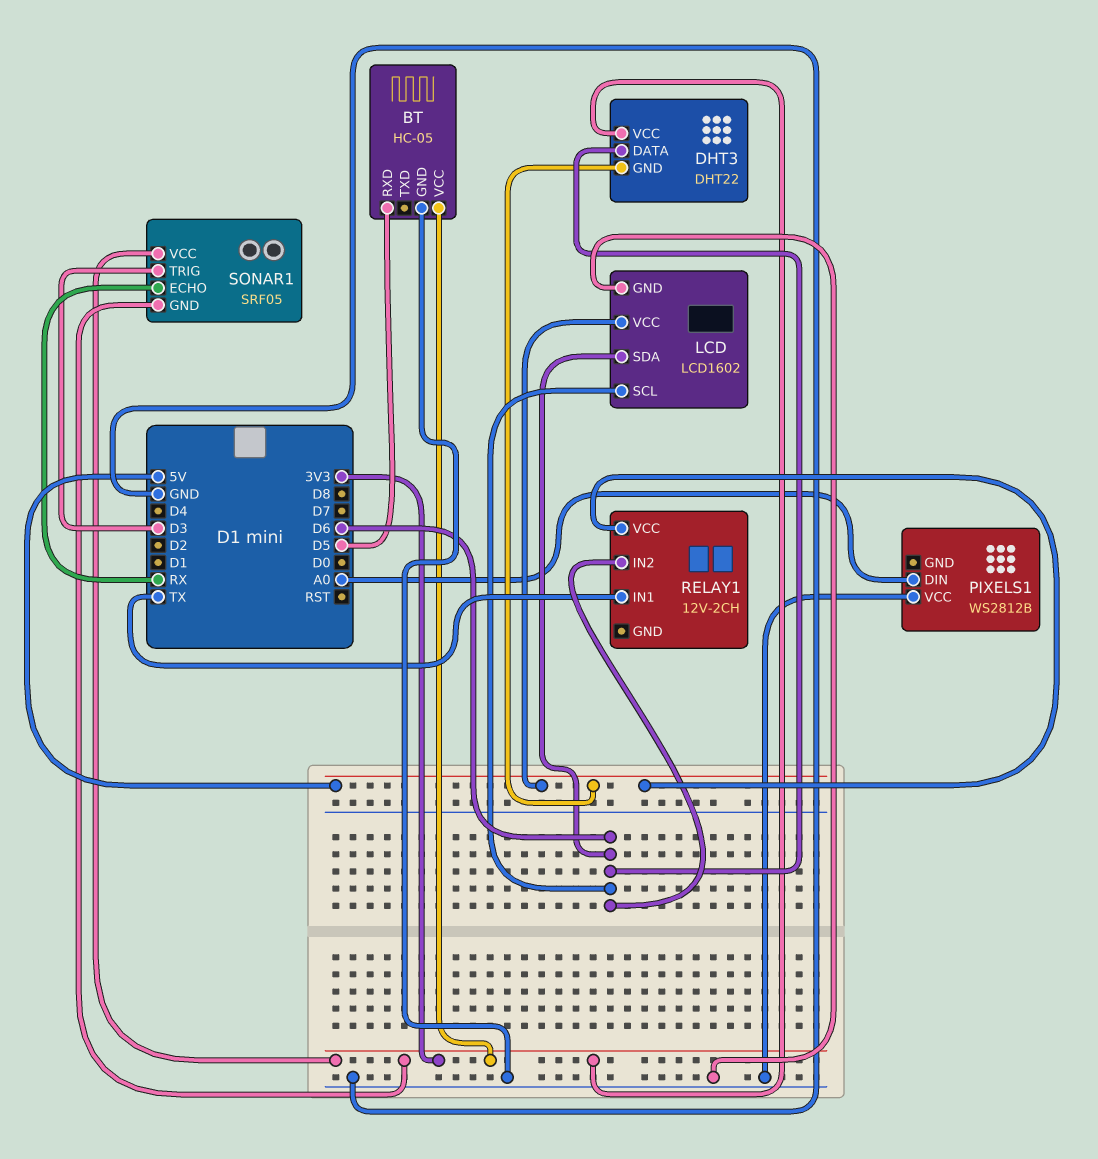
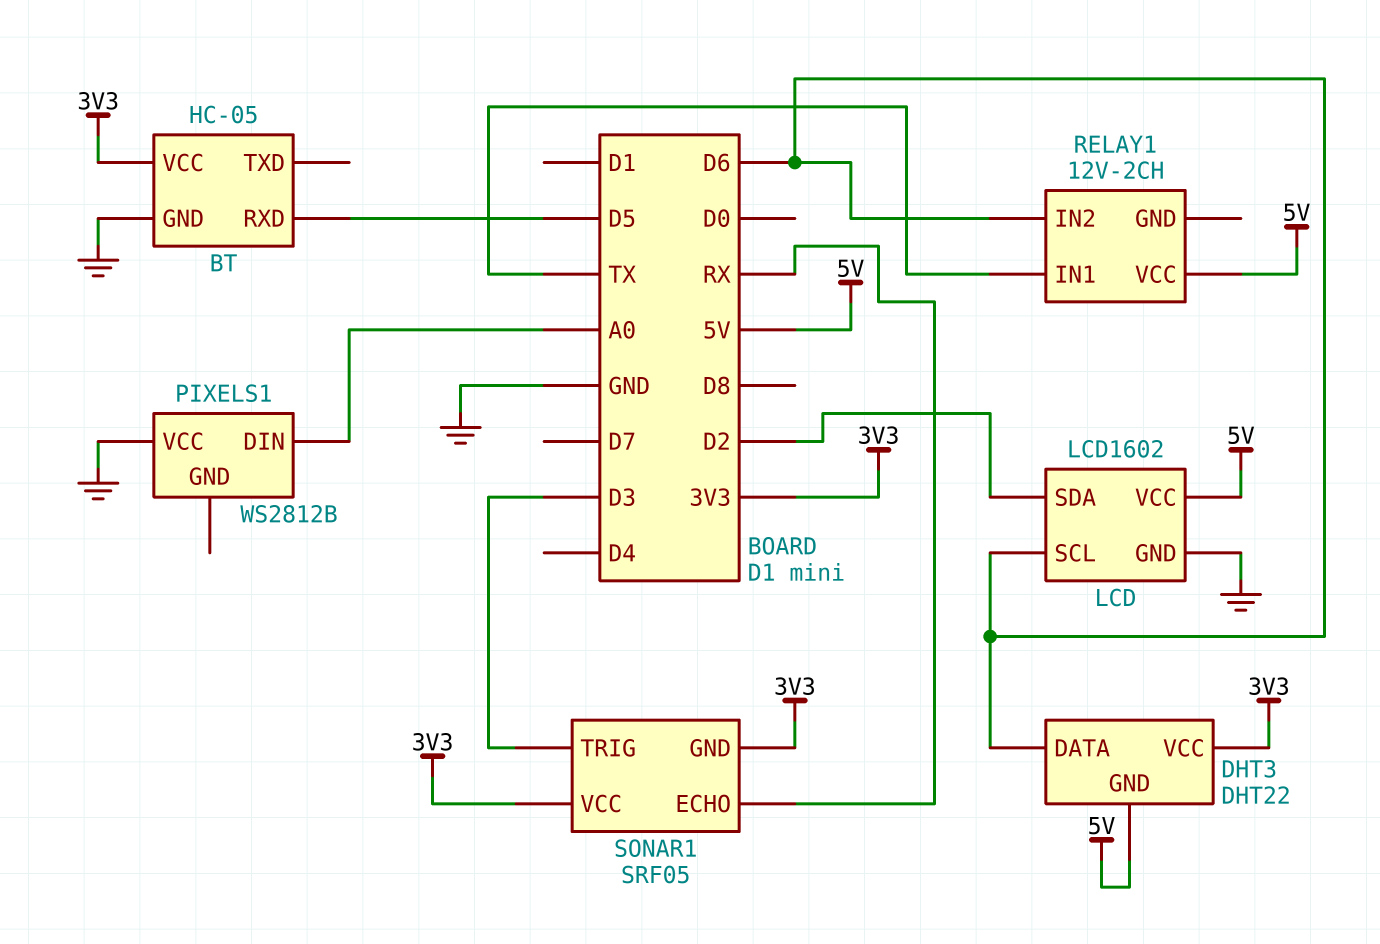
LCD pin SDA: D6 -> D2

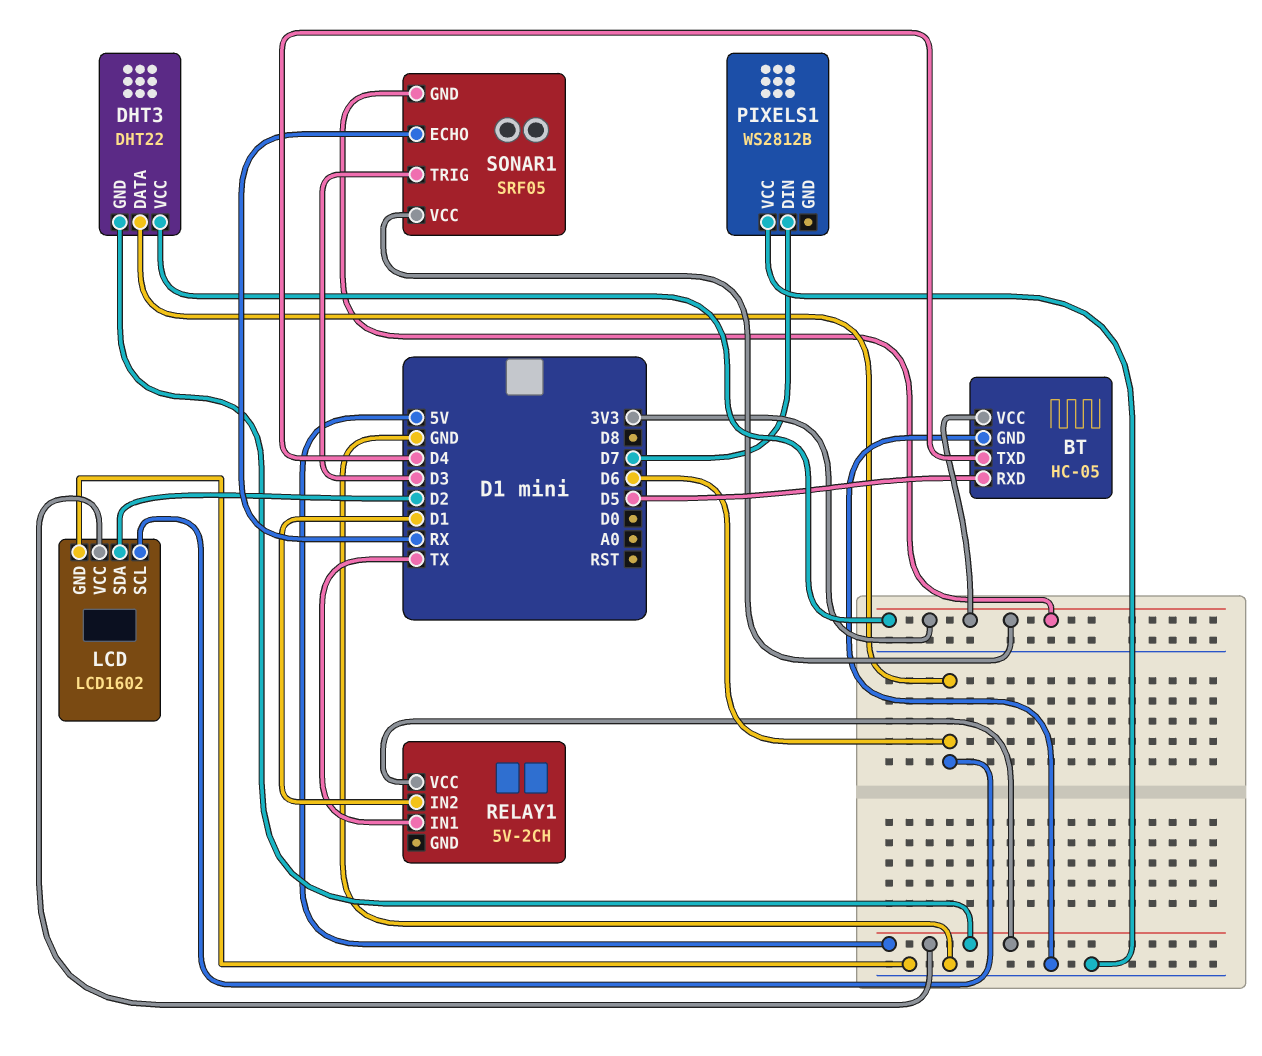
BT pin TXD: none -> D4
PIXELS1 pin DIN: A0 -> D7
RELAY1: 12V-2CH -> 5V-2CH
RELAY1 pin IN2: D6 -> D1

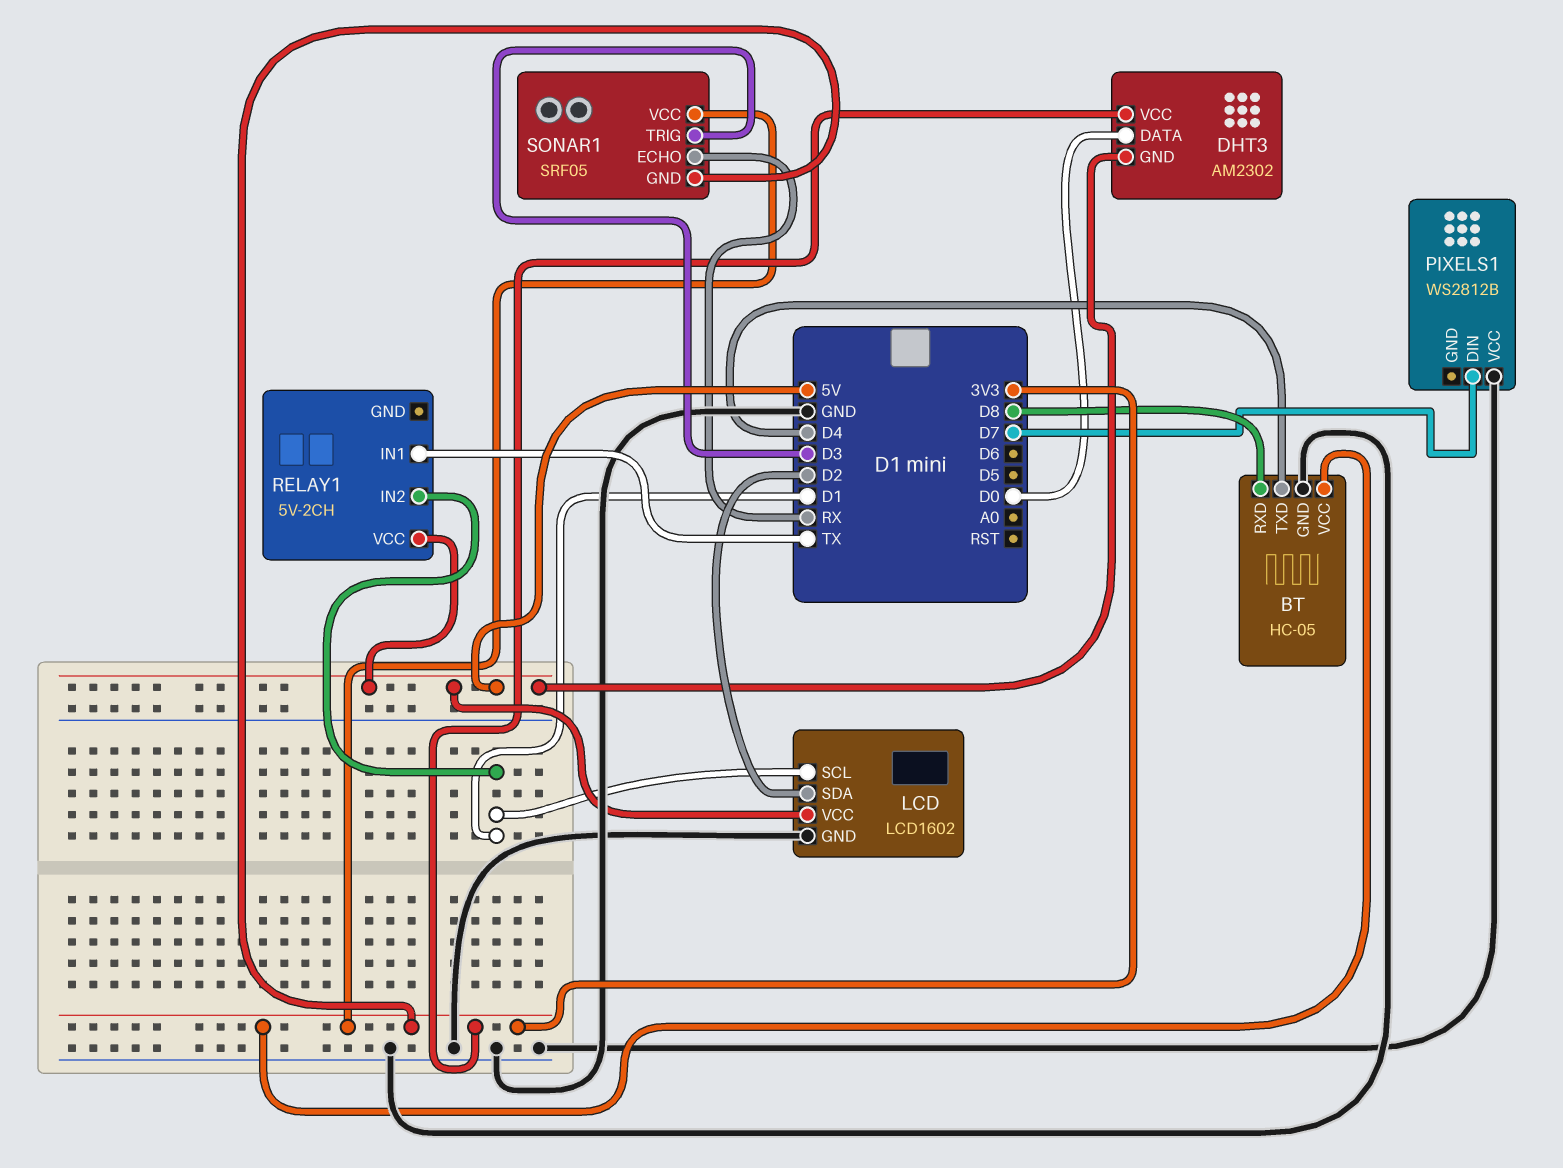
BT pin RXD: D5 -> D8
DHT3: DHT22 -> AM2302
DHT3 pin DATA: D6 -> D0
LCD pin SCL: D6 -> D1

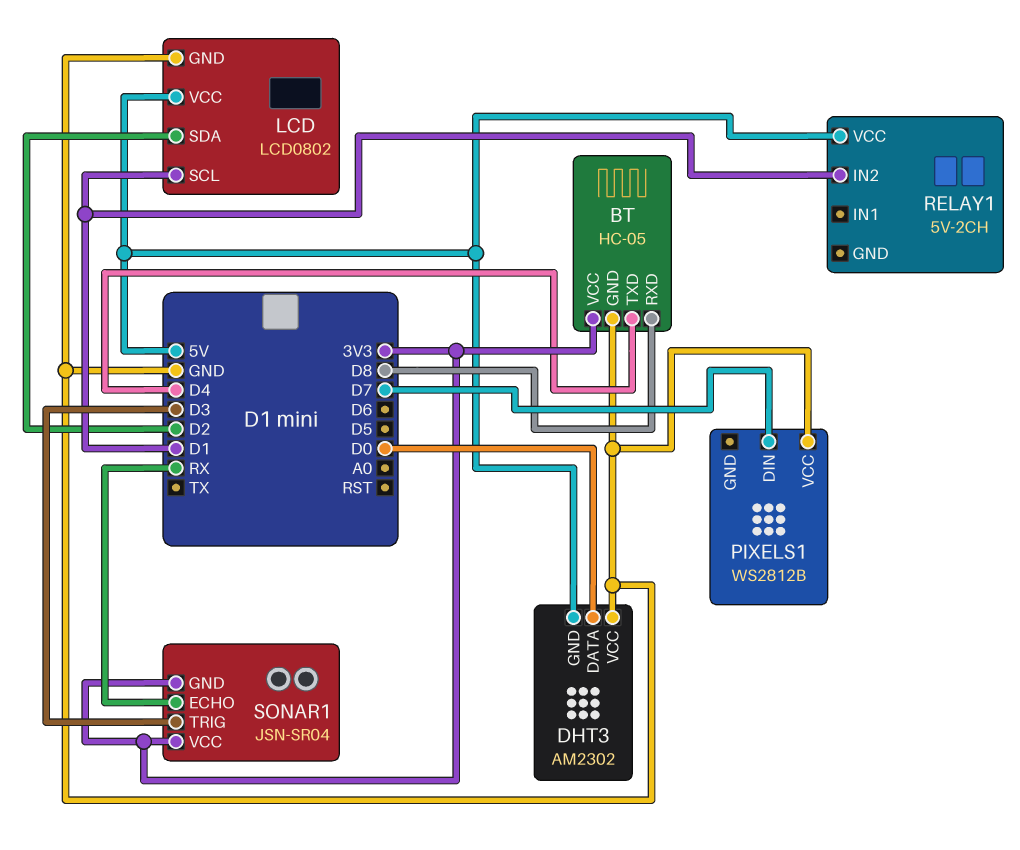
DHT3 pin VCC: 3V3 -> GND
LCD: LCD1602 -> LCD0802
RELAY1 pin IN1: TX -> none
SONAR1: SRF05 -> JSN-SR04

